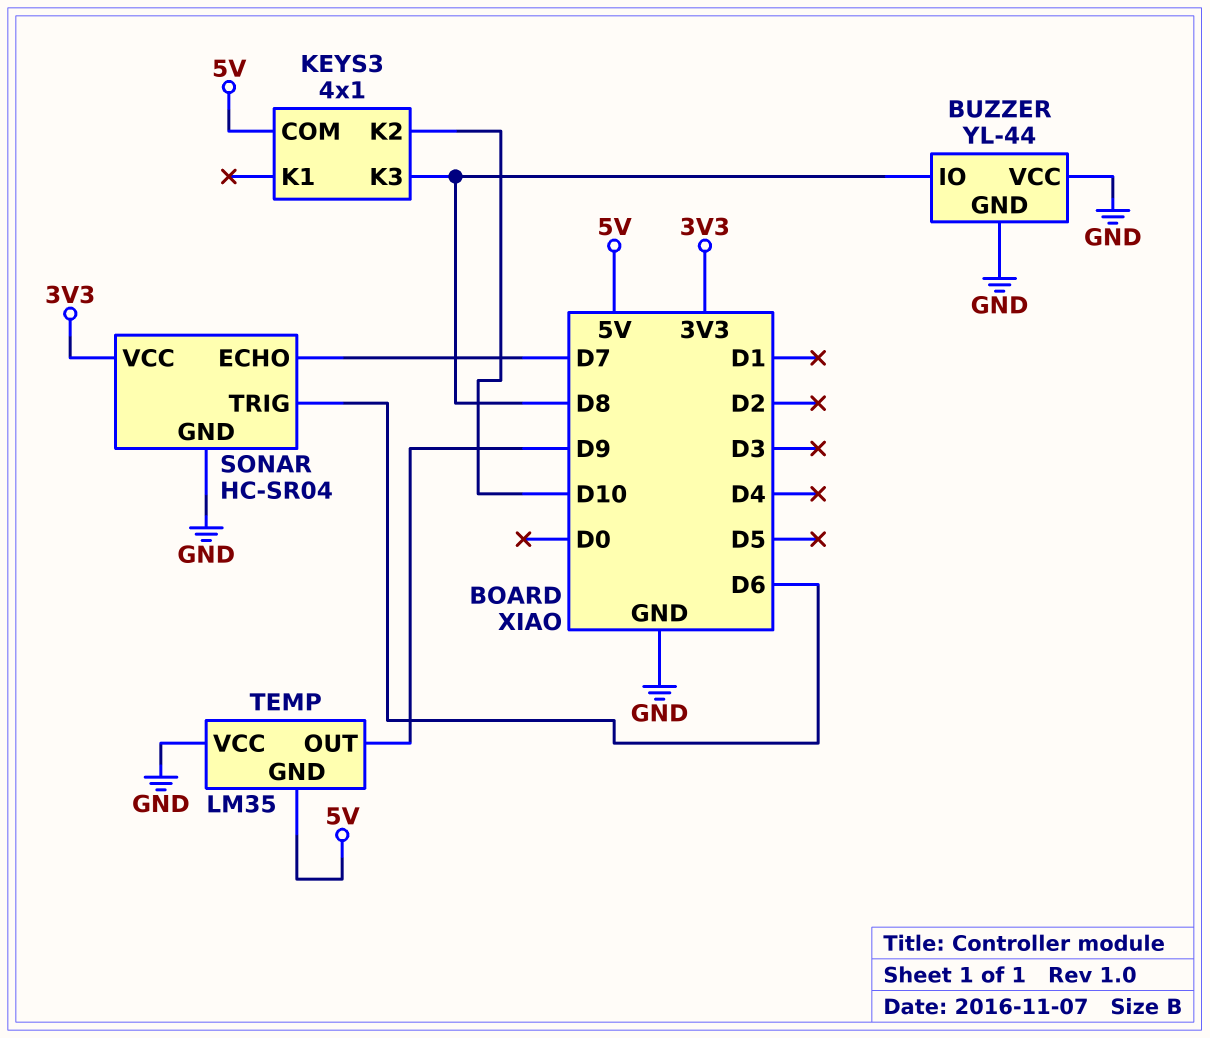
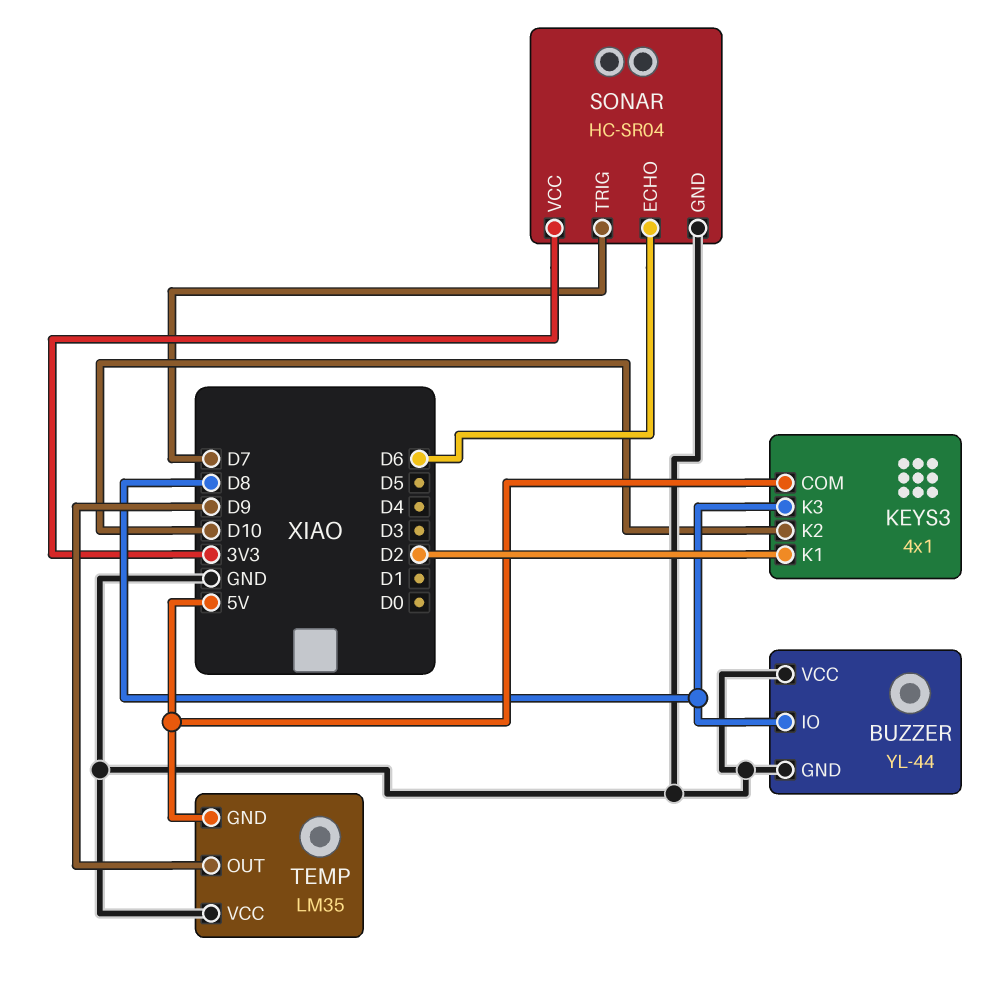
KEYS3 pin K1: none -> D2
SONAR pin ECHO: D7 -> D6
SONAR pin TRIG: D6 -> D7

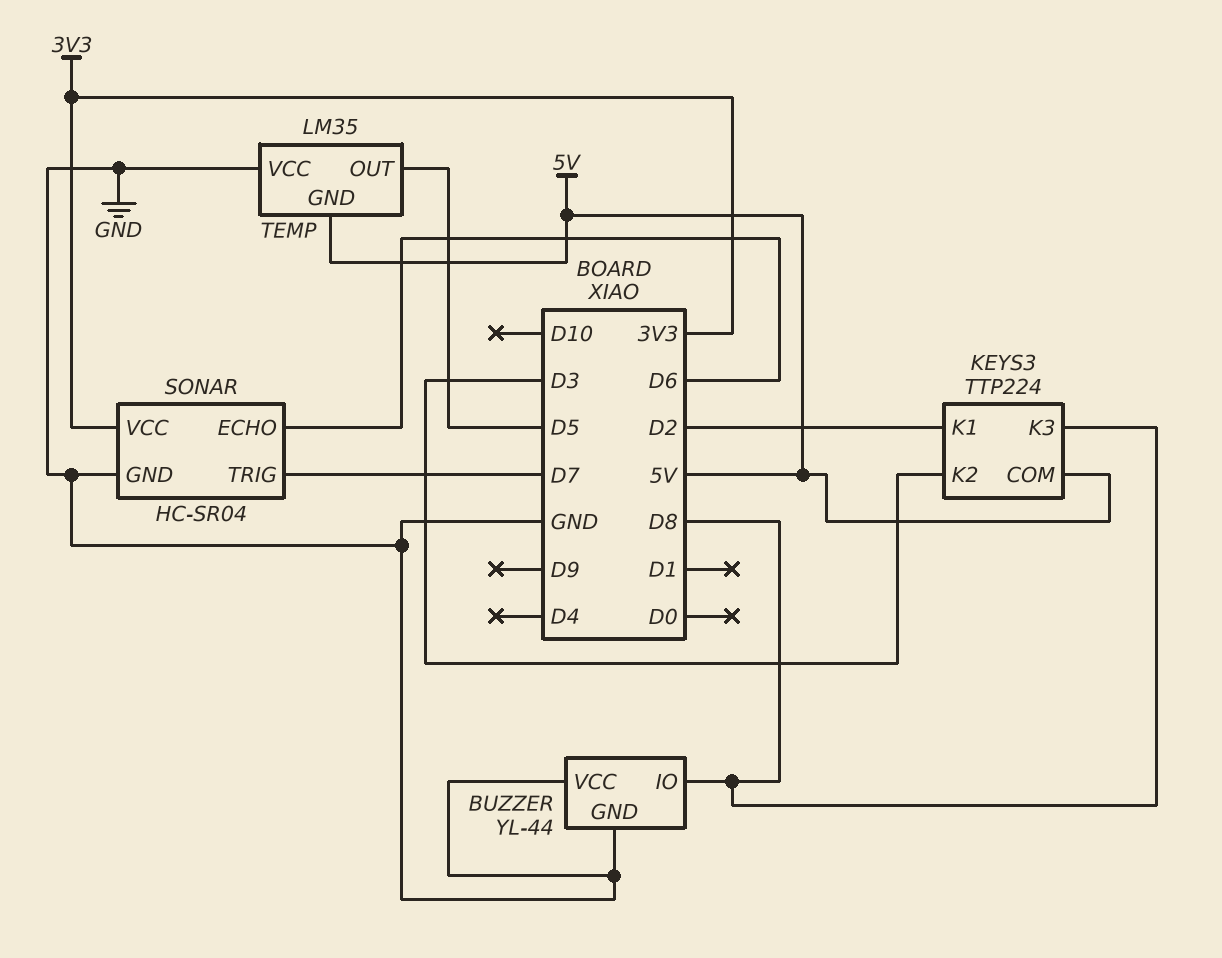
KEYS3: 4x1 -> TTP224
KEYS3 pin K2: D10 -> D3
TEMP pin OUT: D9 -> D5

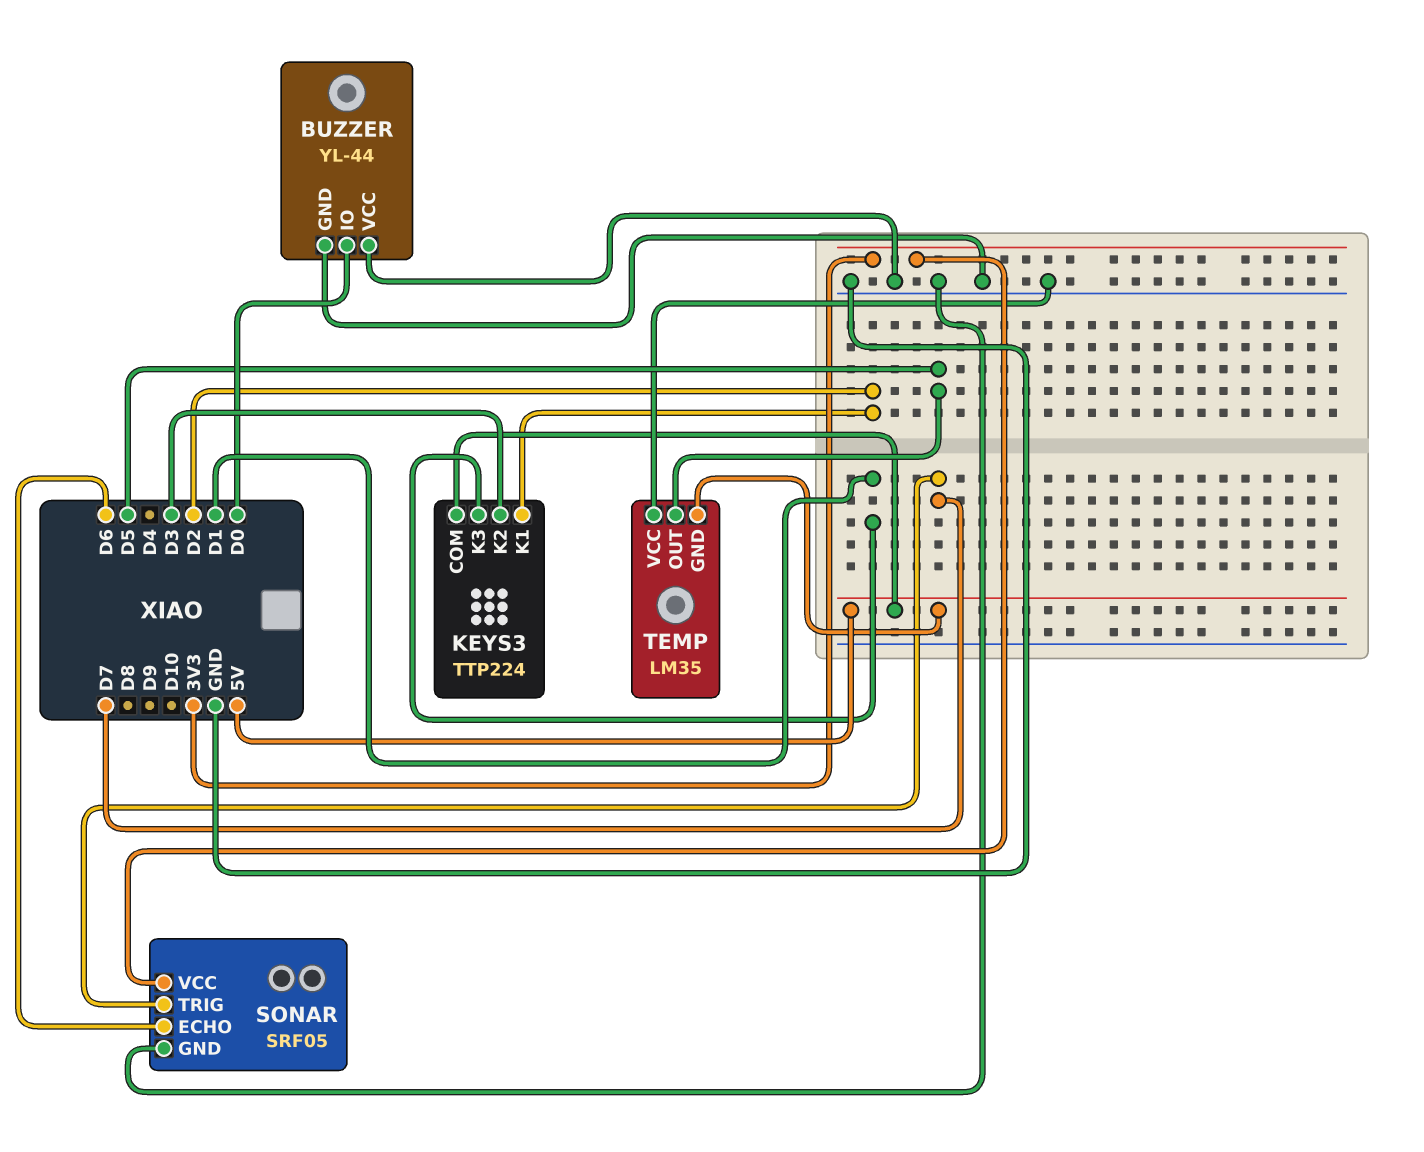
BUZZER pin IO: D8 -> D0
KEYS3 pin K3: D8 -> D1
SONAR: HC-SR04 -> SRF05

